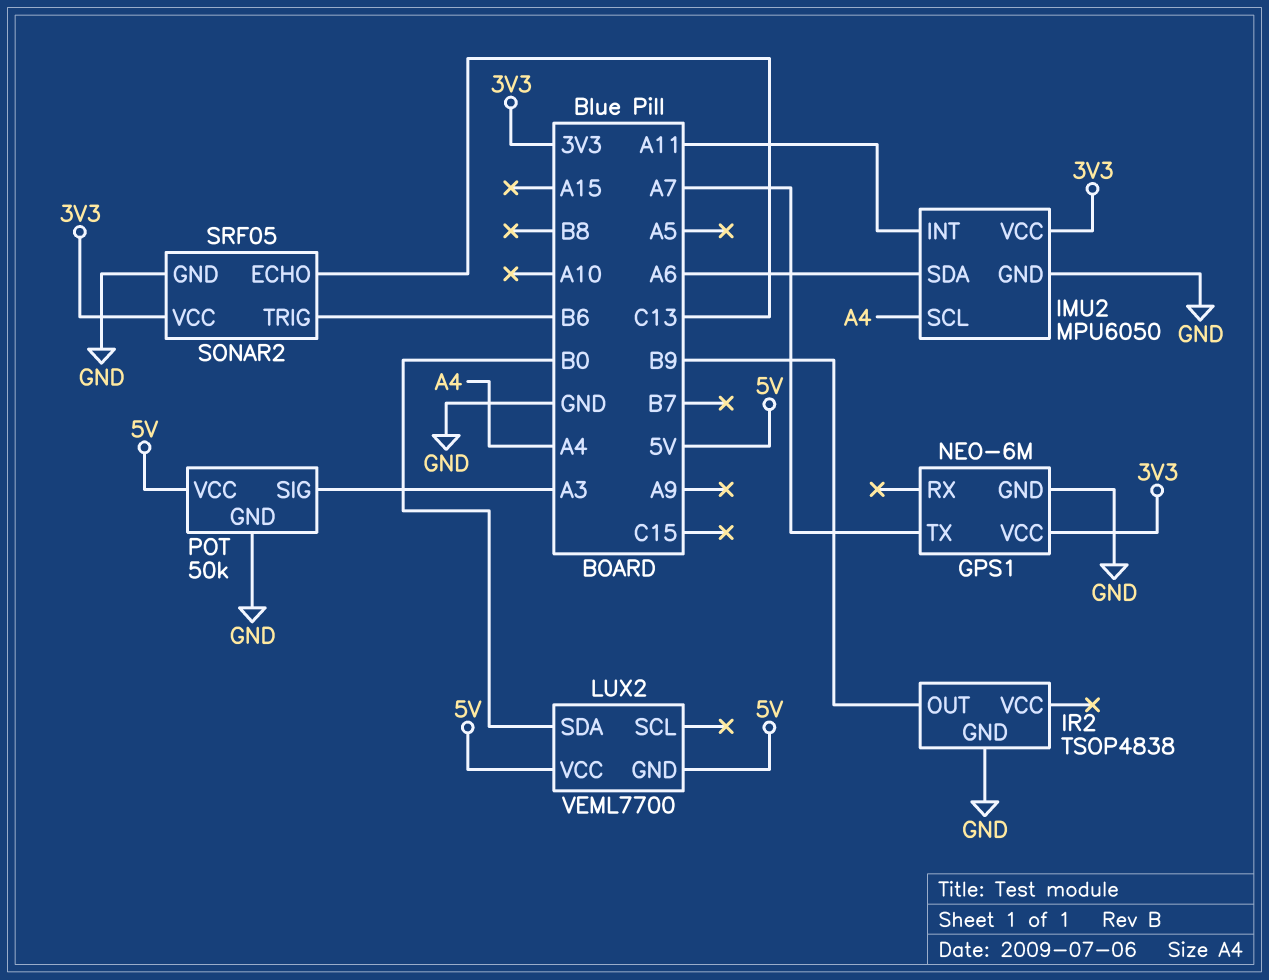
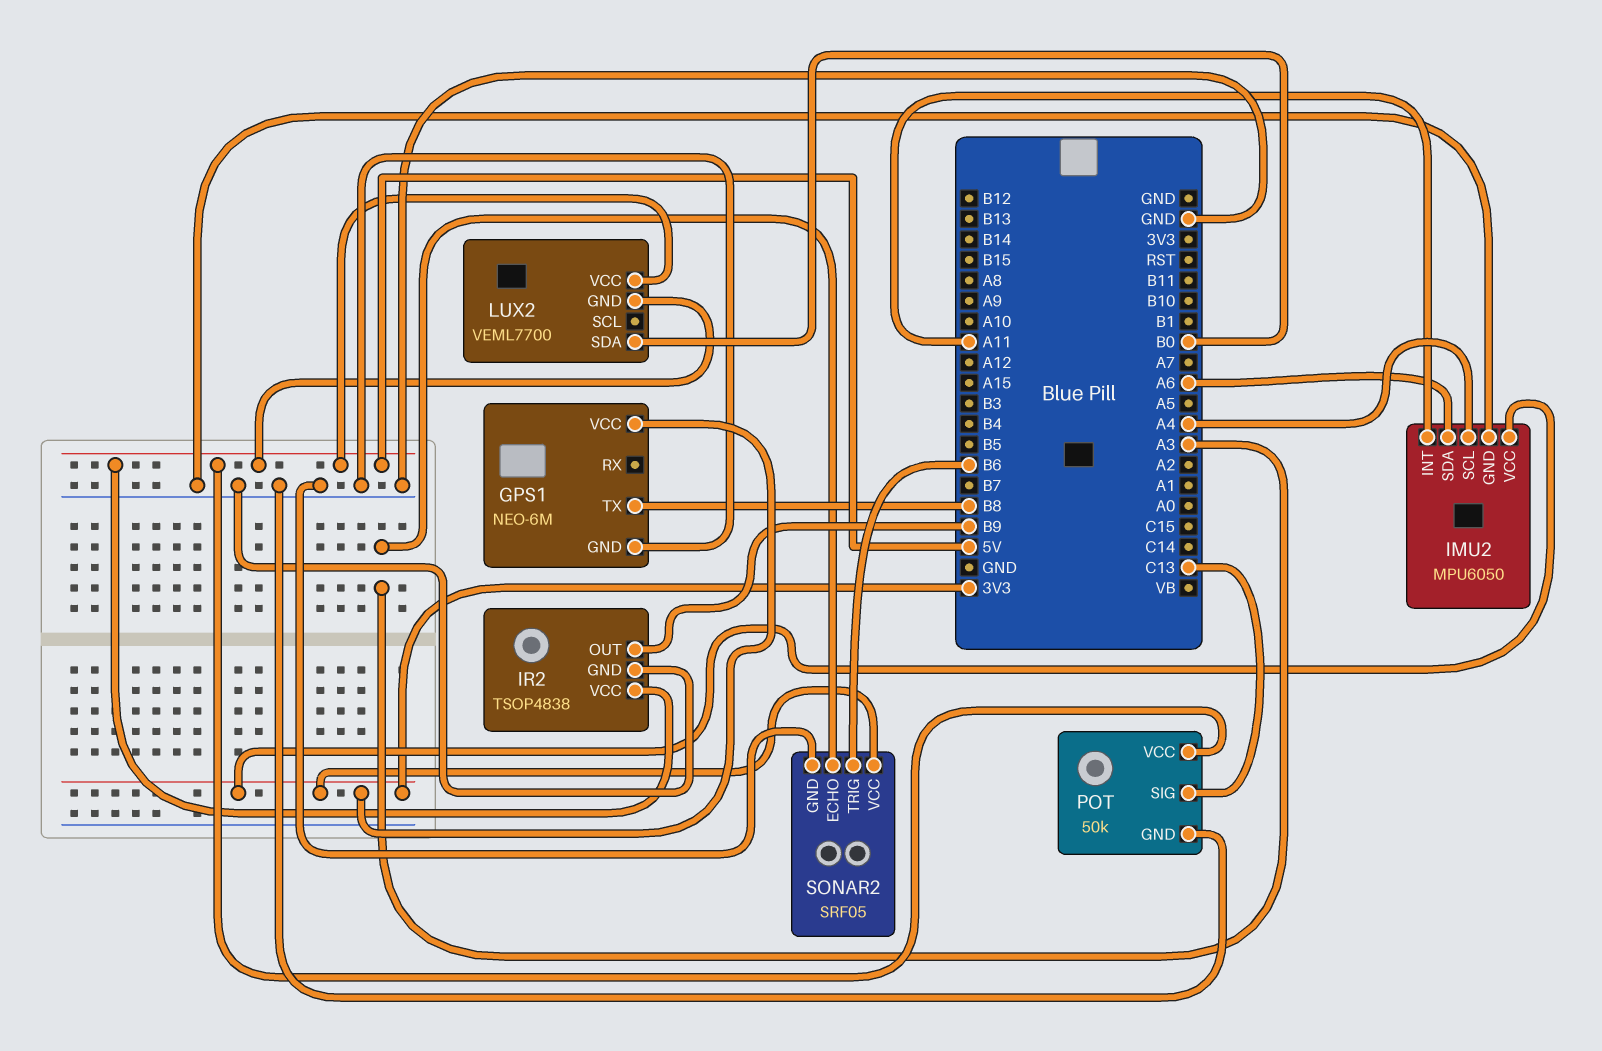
GPS1 pin TX: A7 -> B8
IR2 pin VCC: none -> 5V
POT pin SIG: A3 -> C13
SONAR2 pin ECHO: C13 -> A3

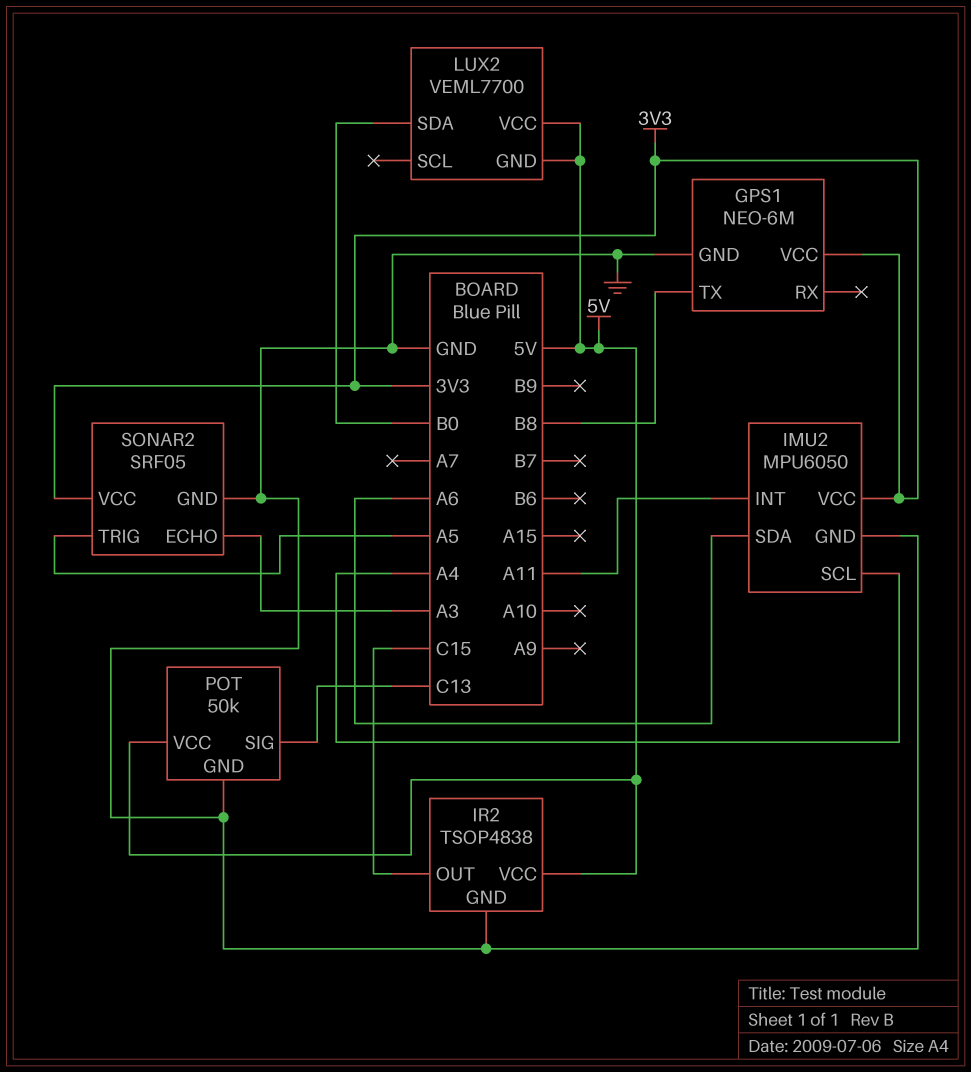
IR2 pin OUT: B9 -> C15
SONAR2 pin TRIG: B6 -> A5

